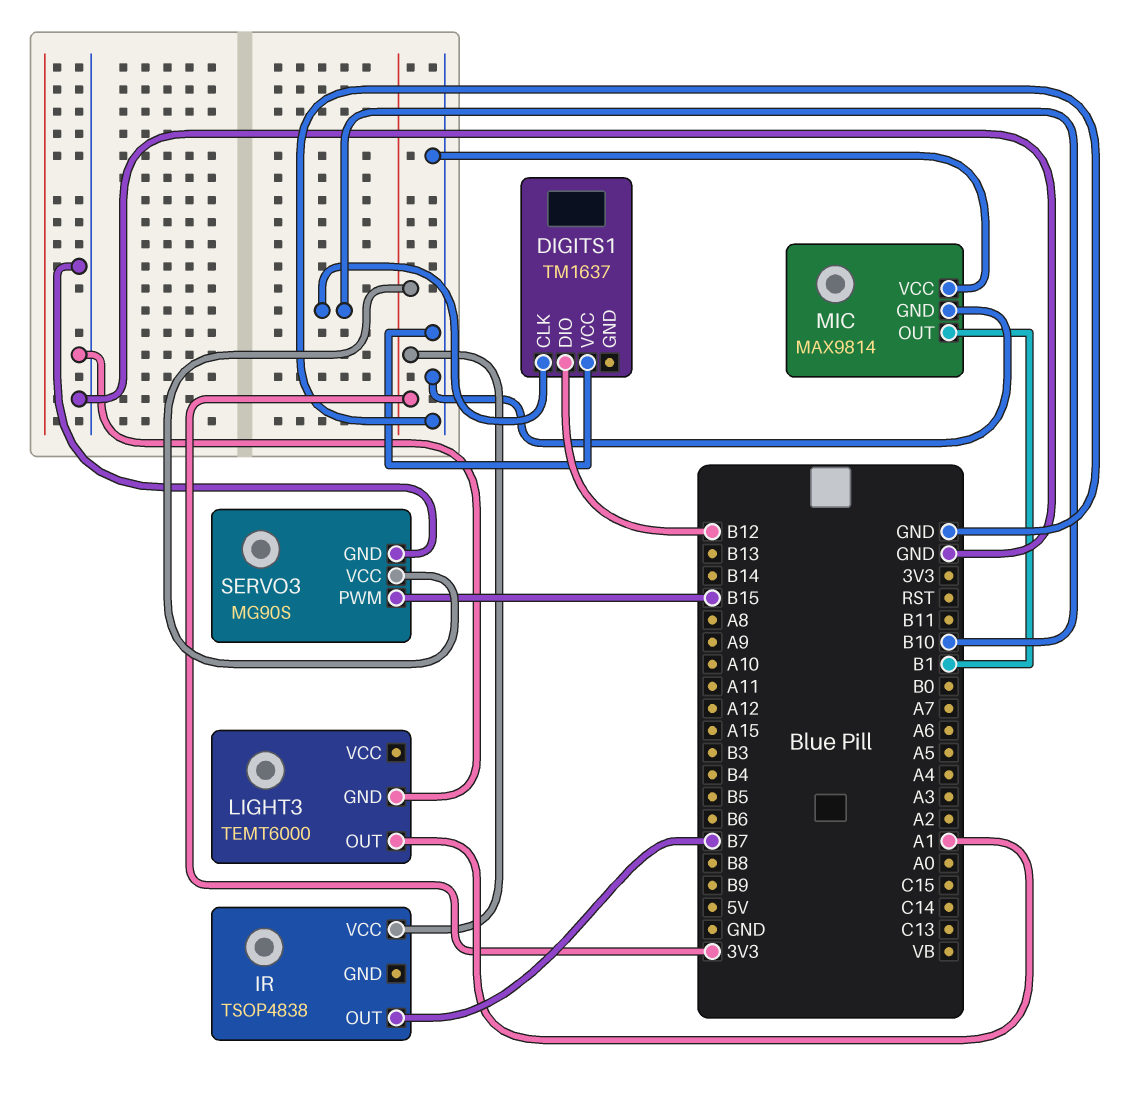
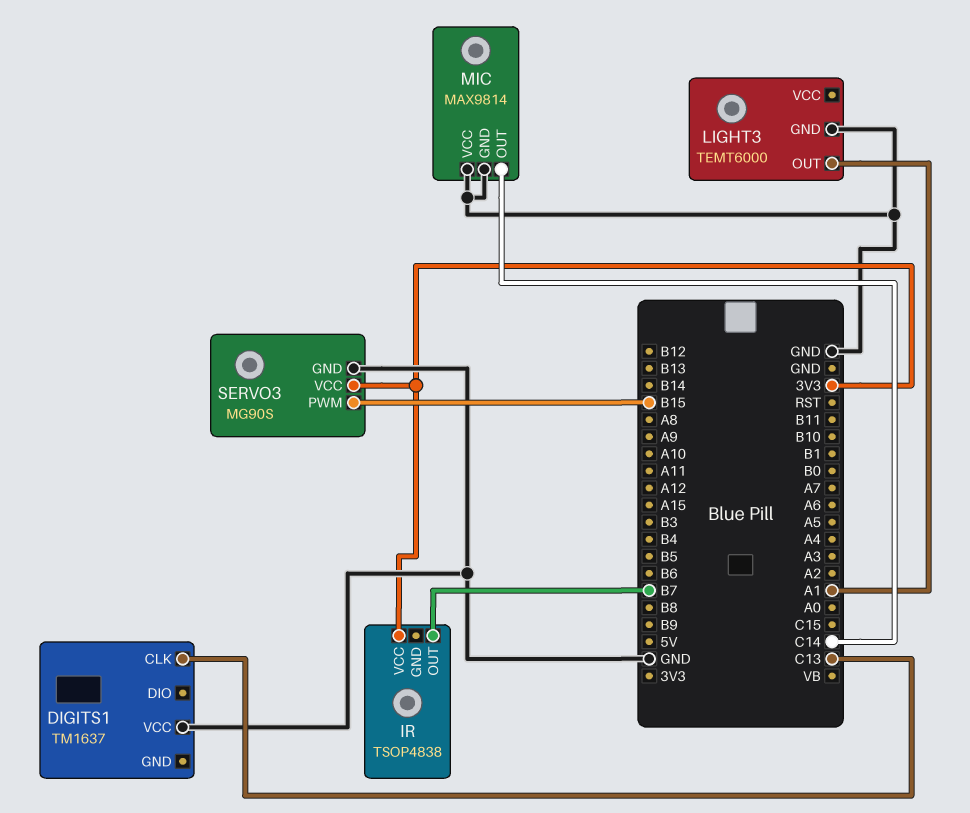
DIGITS1 pin CLK: B10 -> C13
DIGITS1 pin DIO: B12 -> none
MIC pin OUT: B1 -> C14

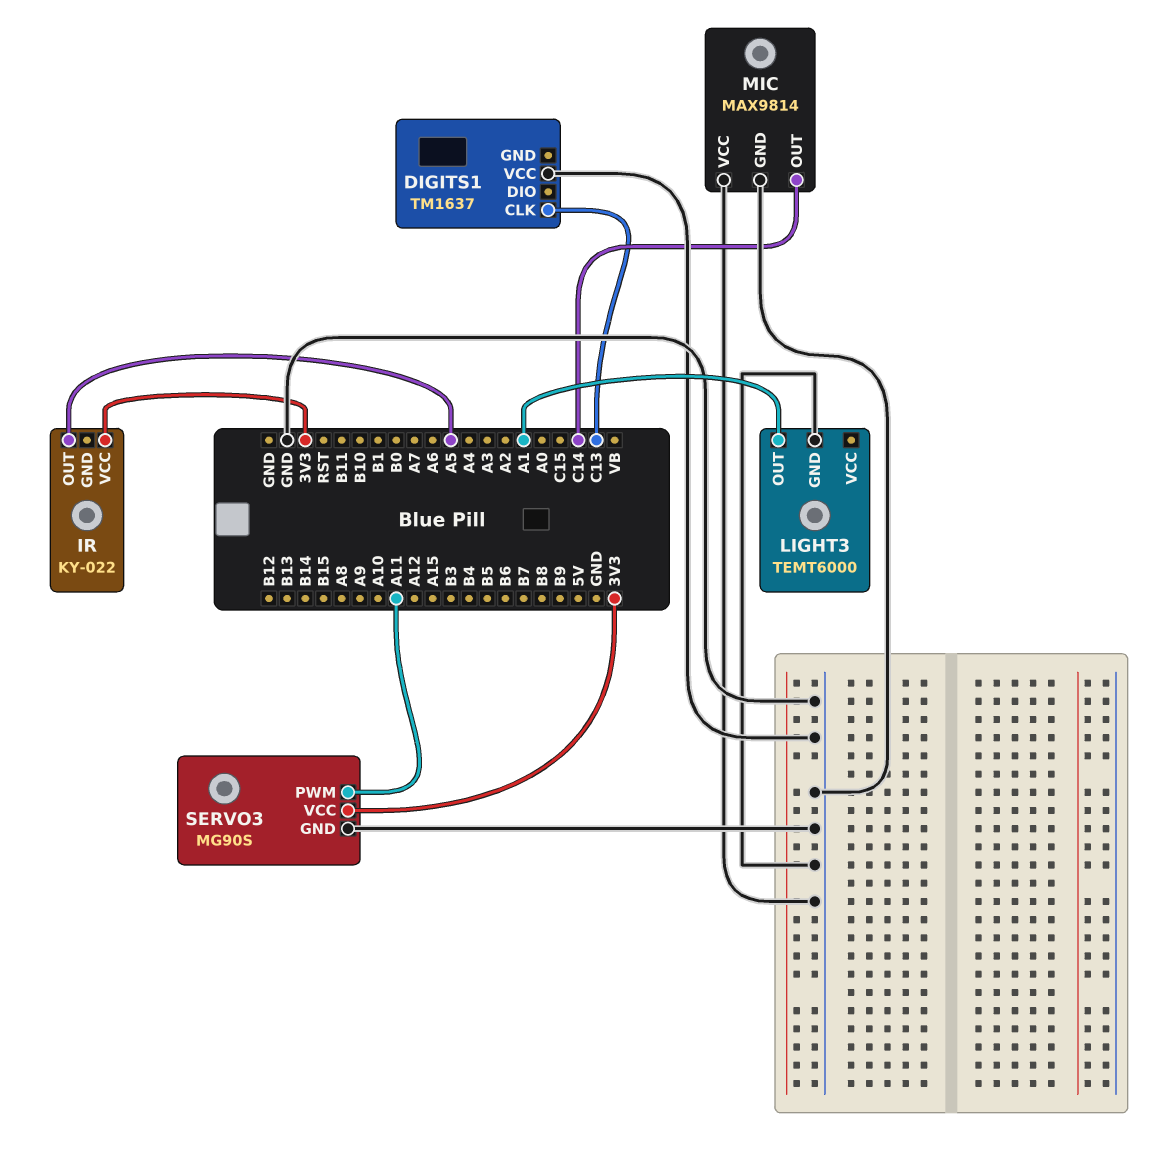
IR: TSOP4838 -> KY-022
IR pin OUT: B7 -> A5
SERVO3 pin PWM: B15 -> A11

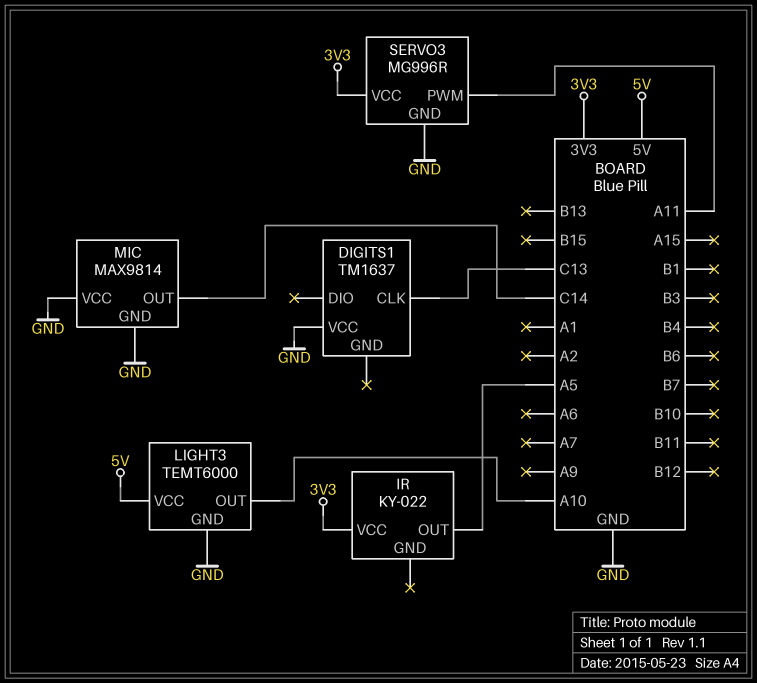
LIGHT3 pin OUT: A1 -> A10
LIGHT3 pin VCC: none -> 5V
SERVO3: MG90S -> MG996R

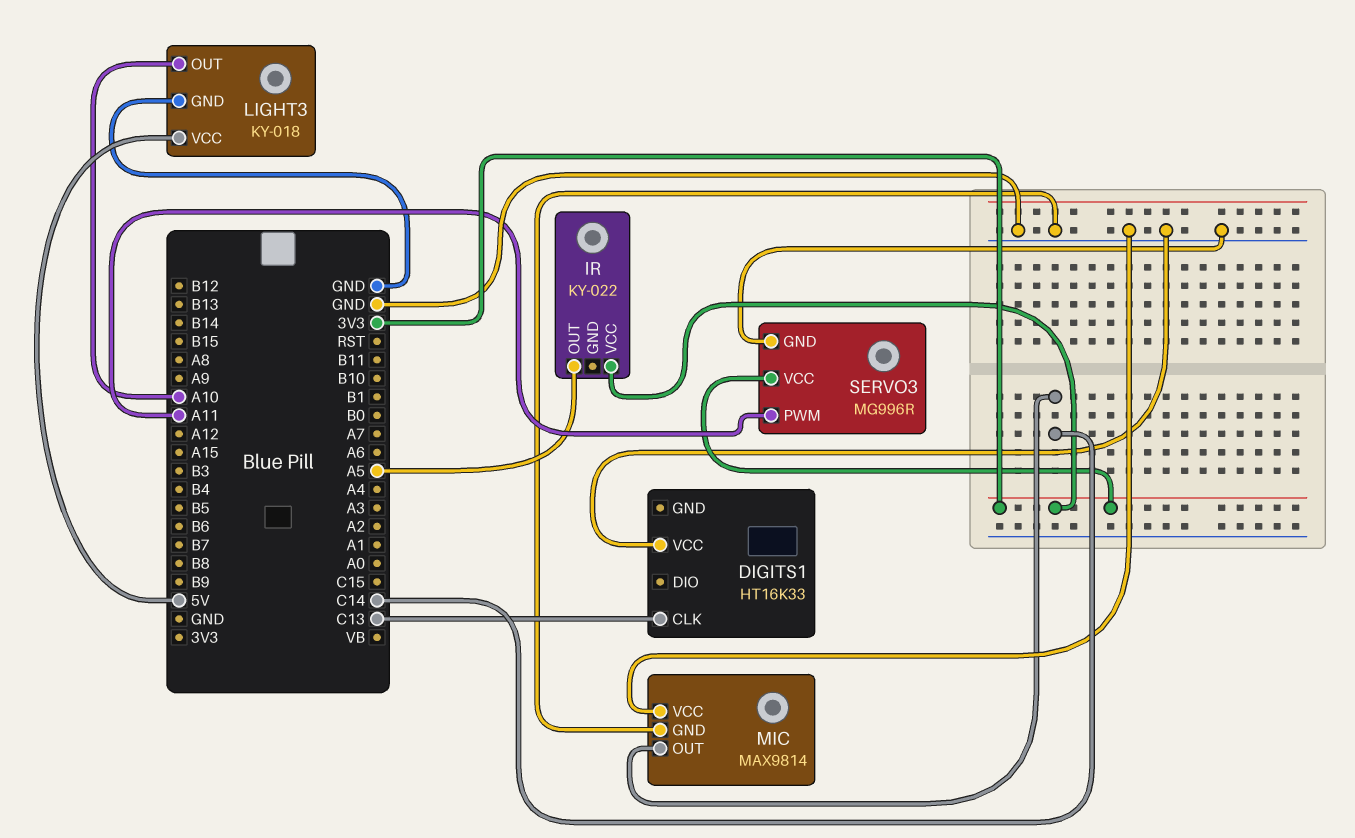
DIGITS1: TM1637 -> HT16K33
LIGHT3: TEMT6000 -> KY-018

